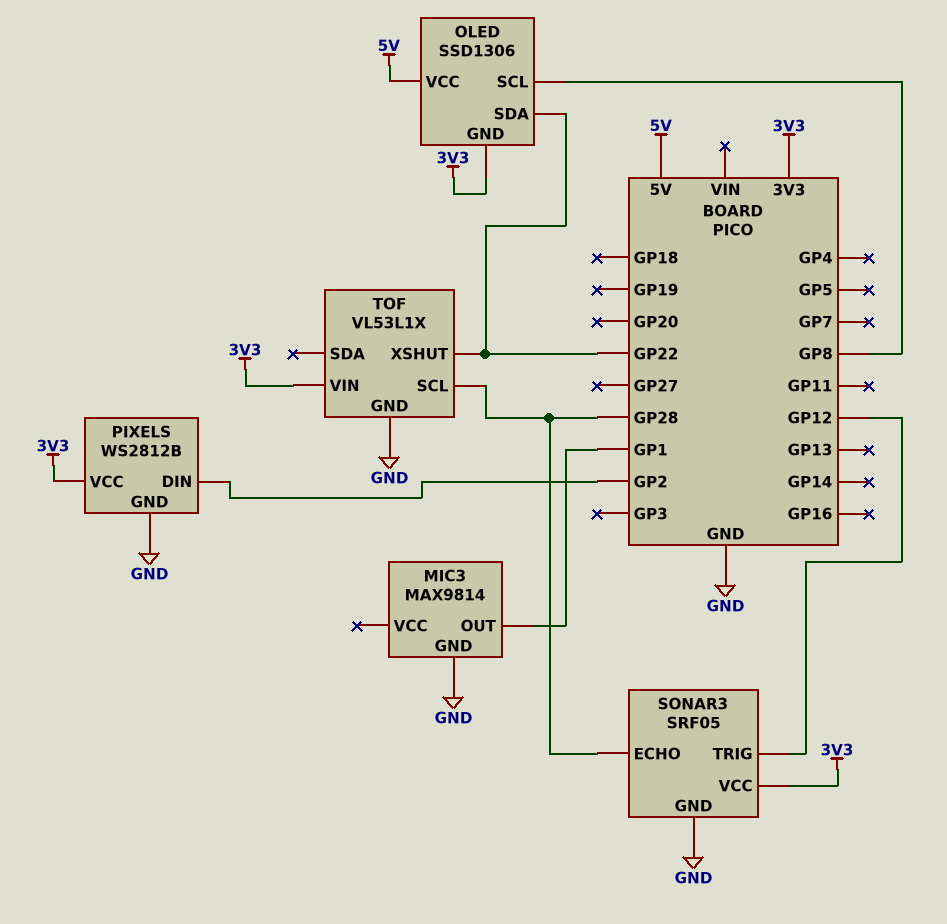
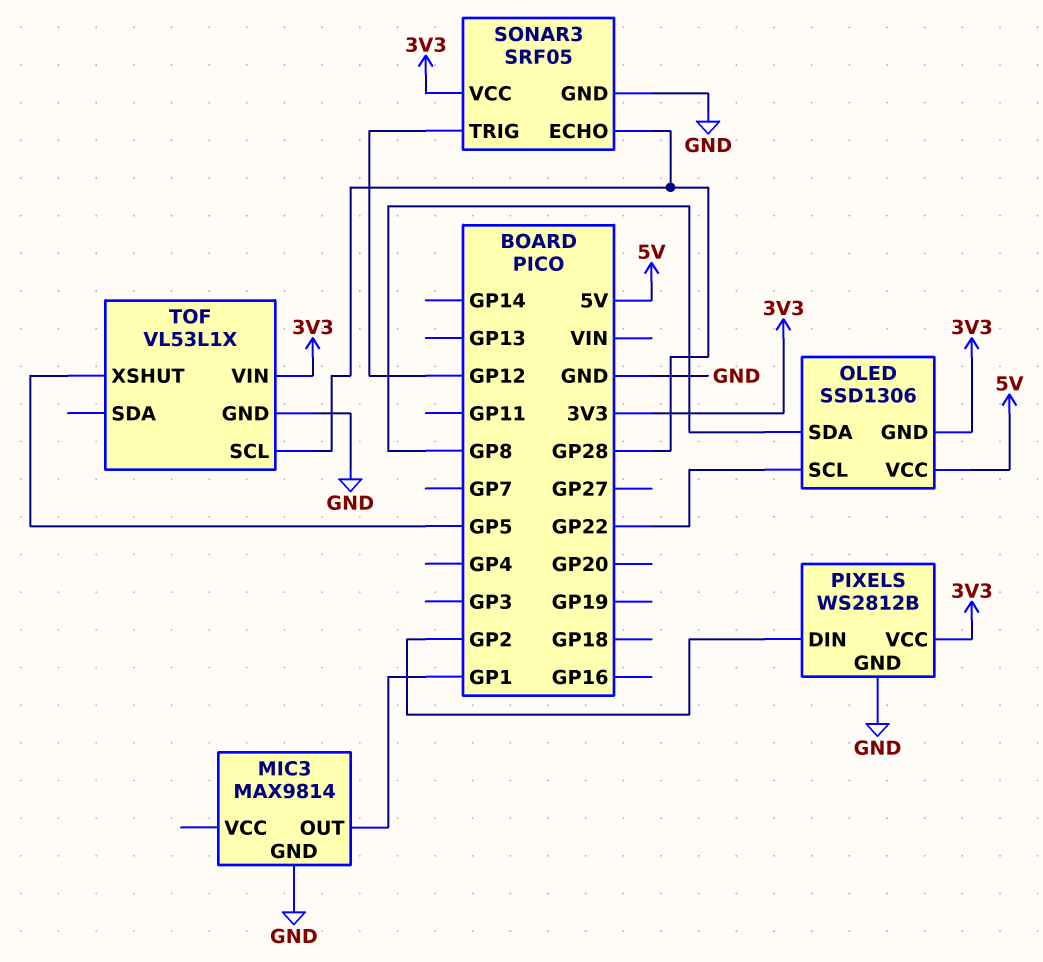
OLED pin SCL: GP8 -> GP22
OLED pin SDA: GP22 -> GP8
TOF pin XSHUT: GP22 -> GP5

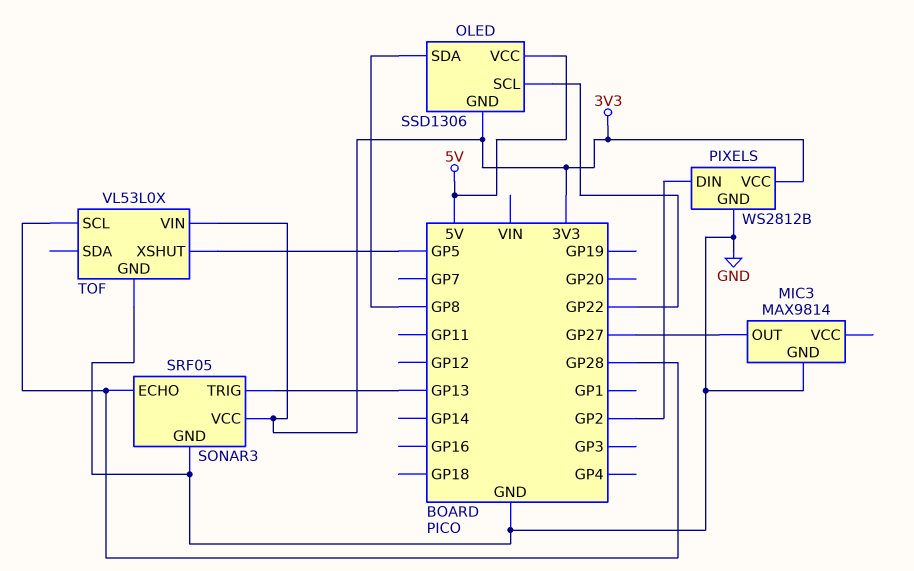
MIC3 pin OUT: GP1 -> GP27
SONAR3 pin TRIG: GP12 -> GP13
TOF: VL53L1X -> VL53L0X

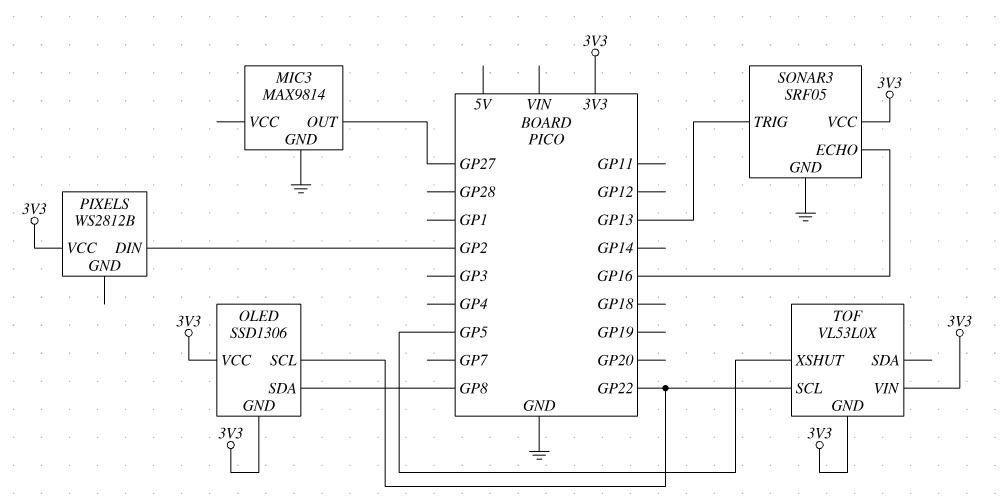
OLED pin VCC: 5V -> 3V3
PIXELS pin GND: GND -> none
SONAR3 pin ECHO: GP28 -> GP16
TOF pin GND: GND -> 3V3
TOF pin SCL: GP28 -> GP22

